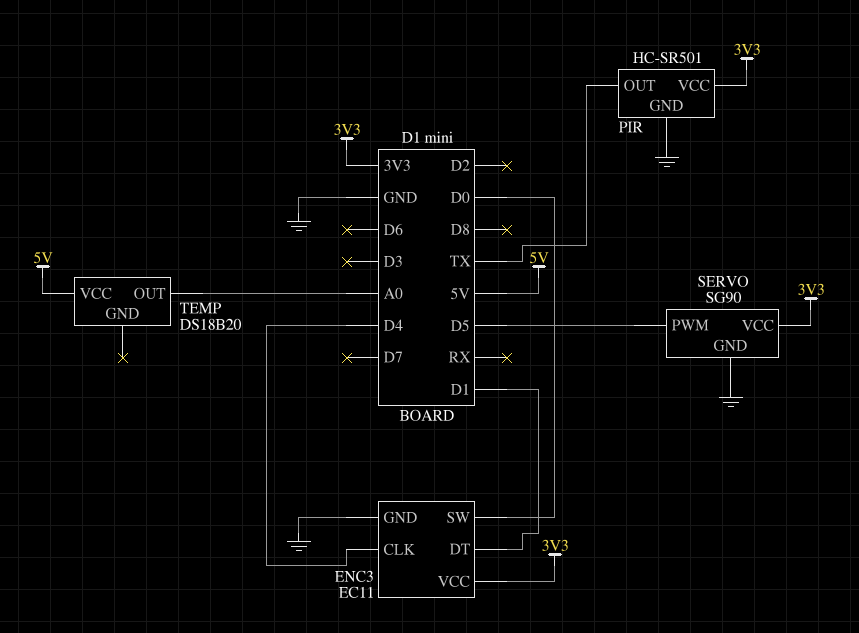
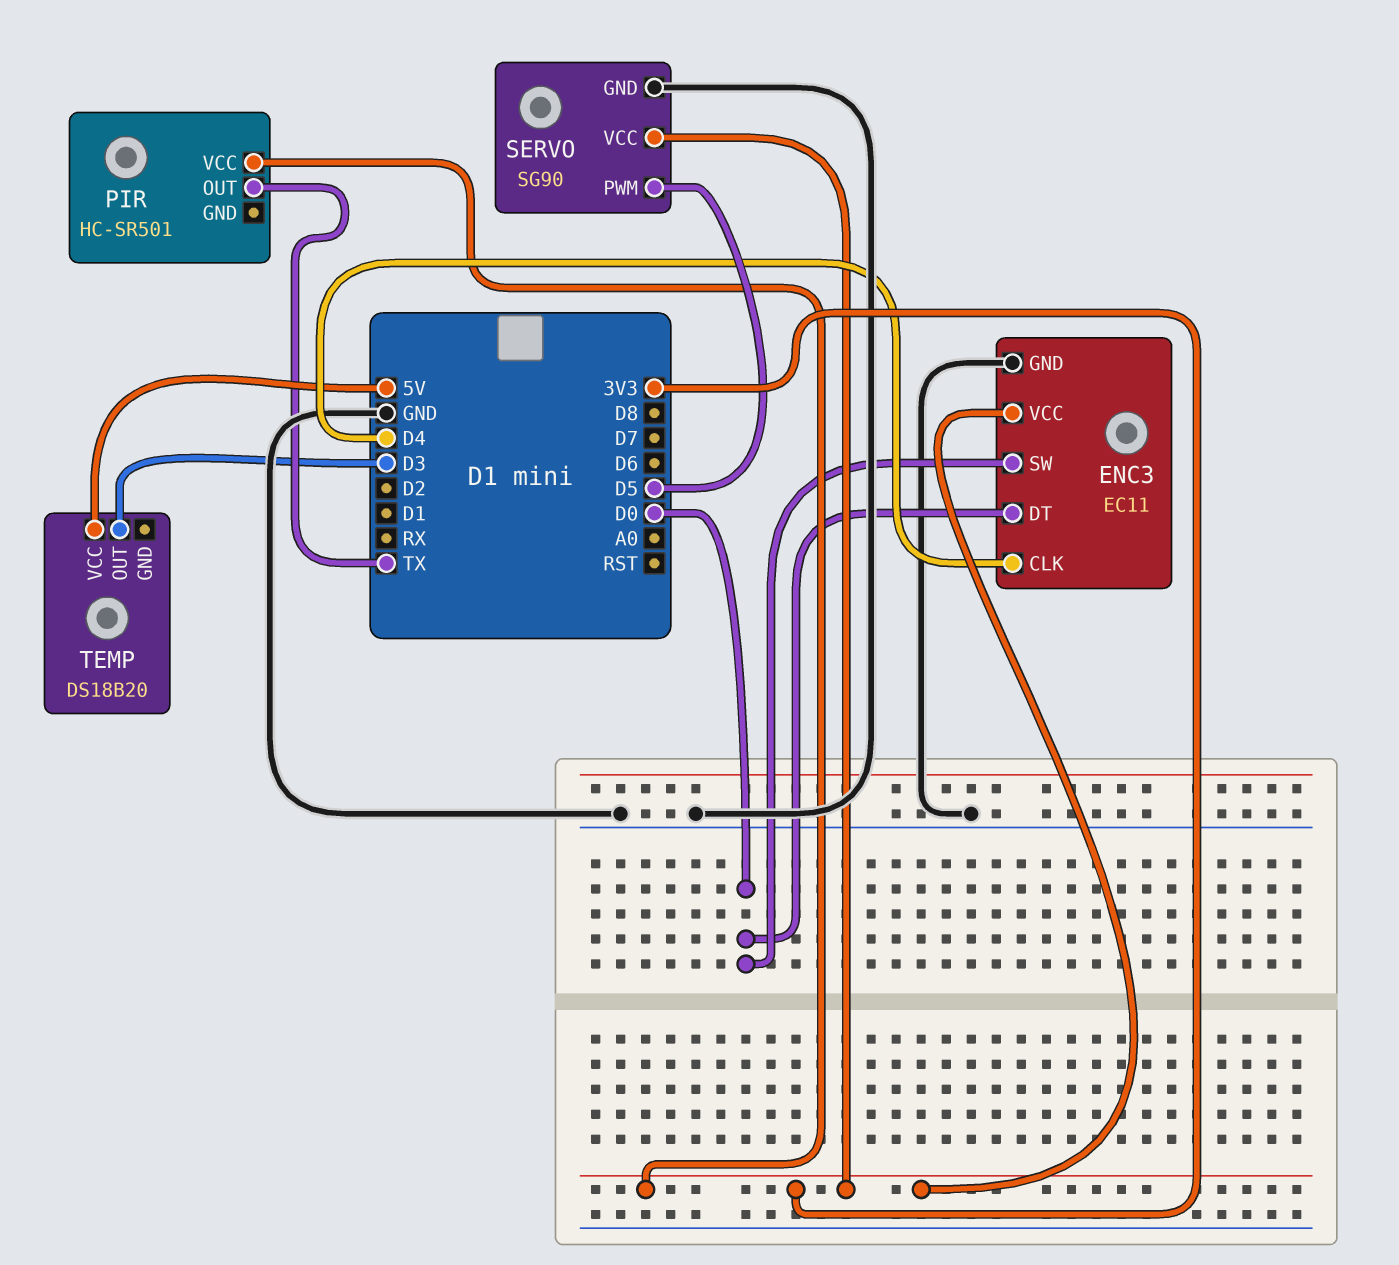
ENC3 pin DT: D1 -> D0
PIR pin GND: GND -> none
TEMP pin OUT: A0 -> D3

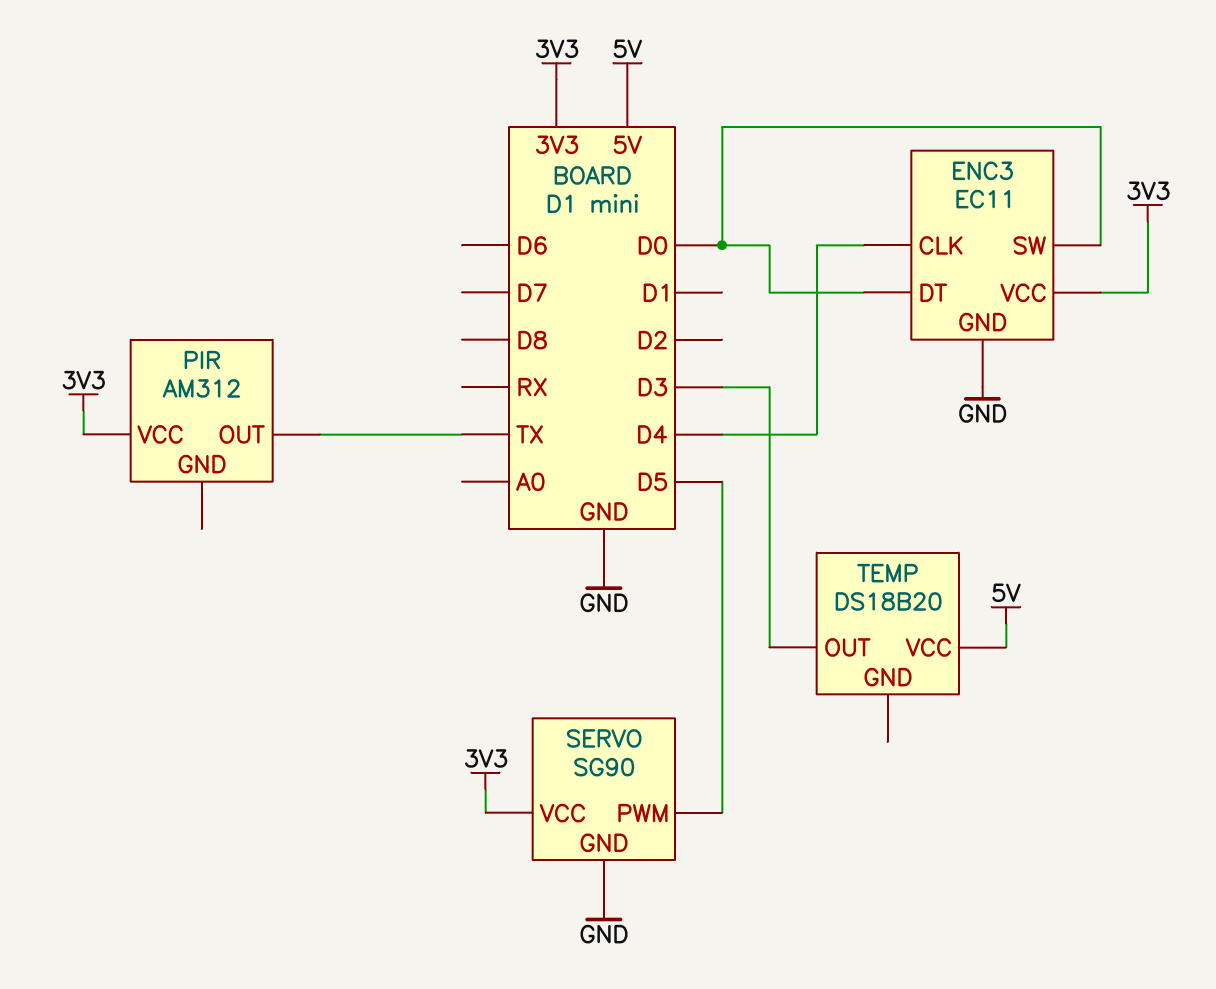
PIR: HC-SR501 -> AM312

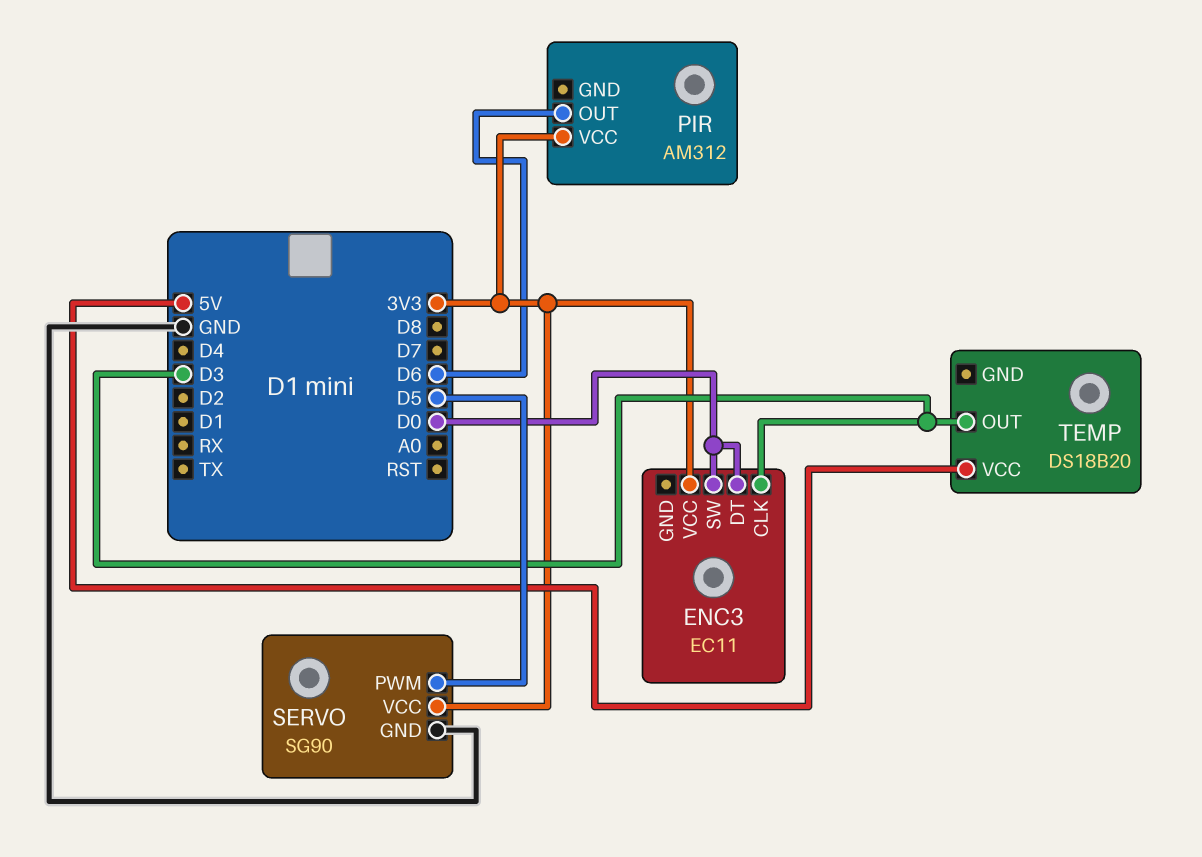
ENC3 pin CLK: D4 -> D3
ENC3 pin GND: GND -> none
PIR pin OUT: TX -> D6

